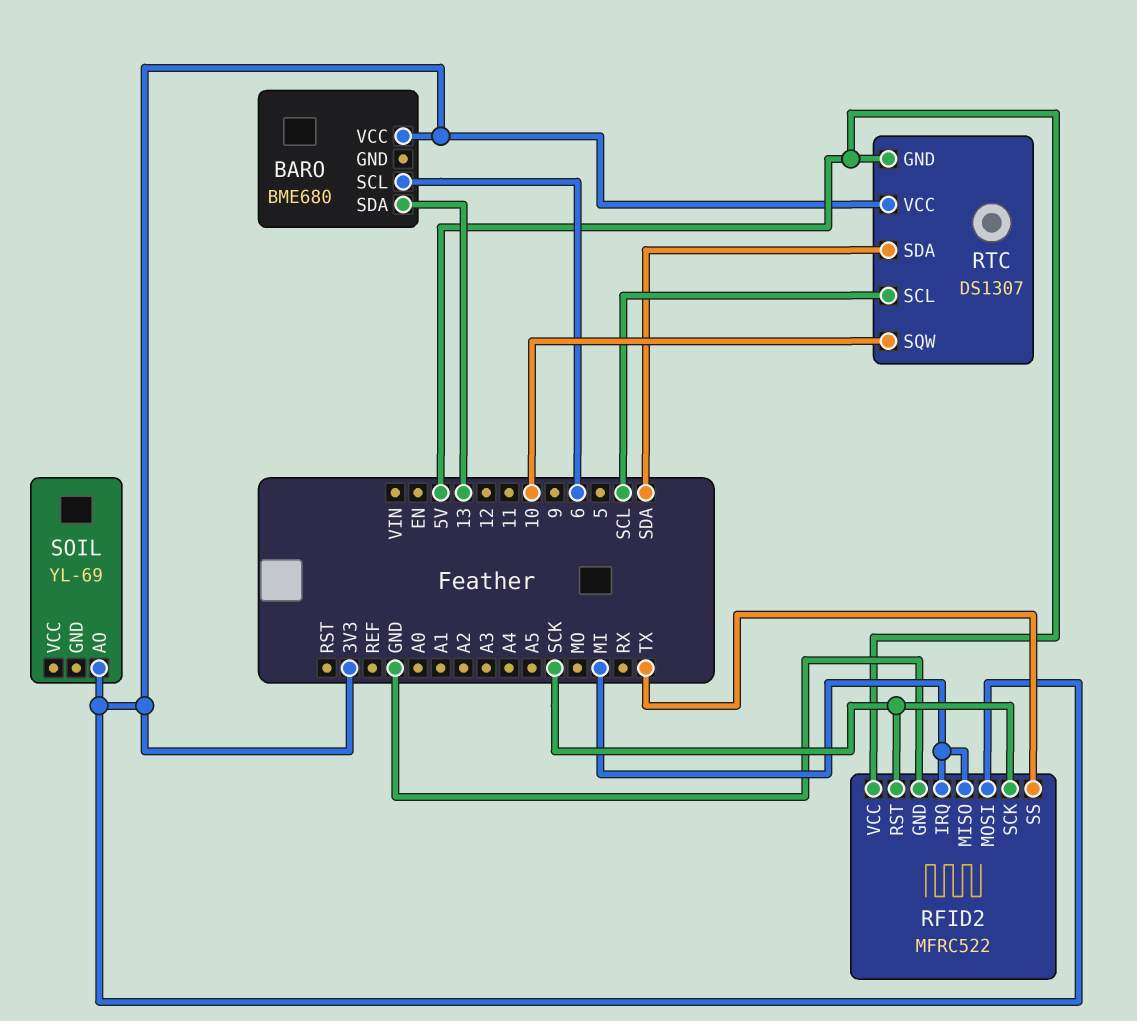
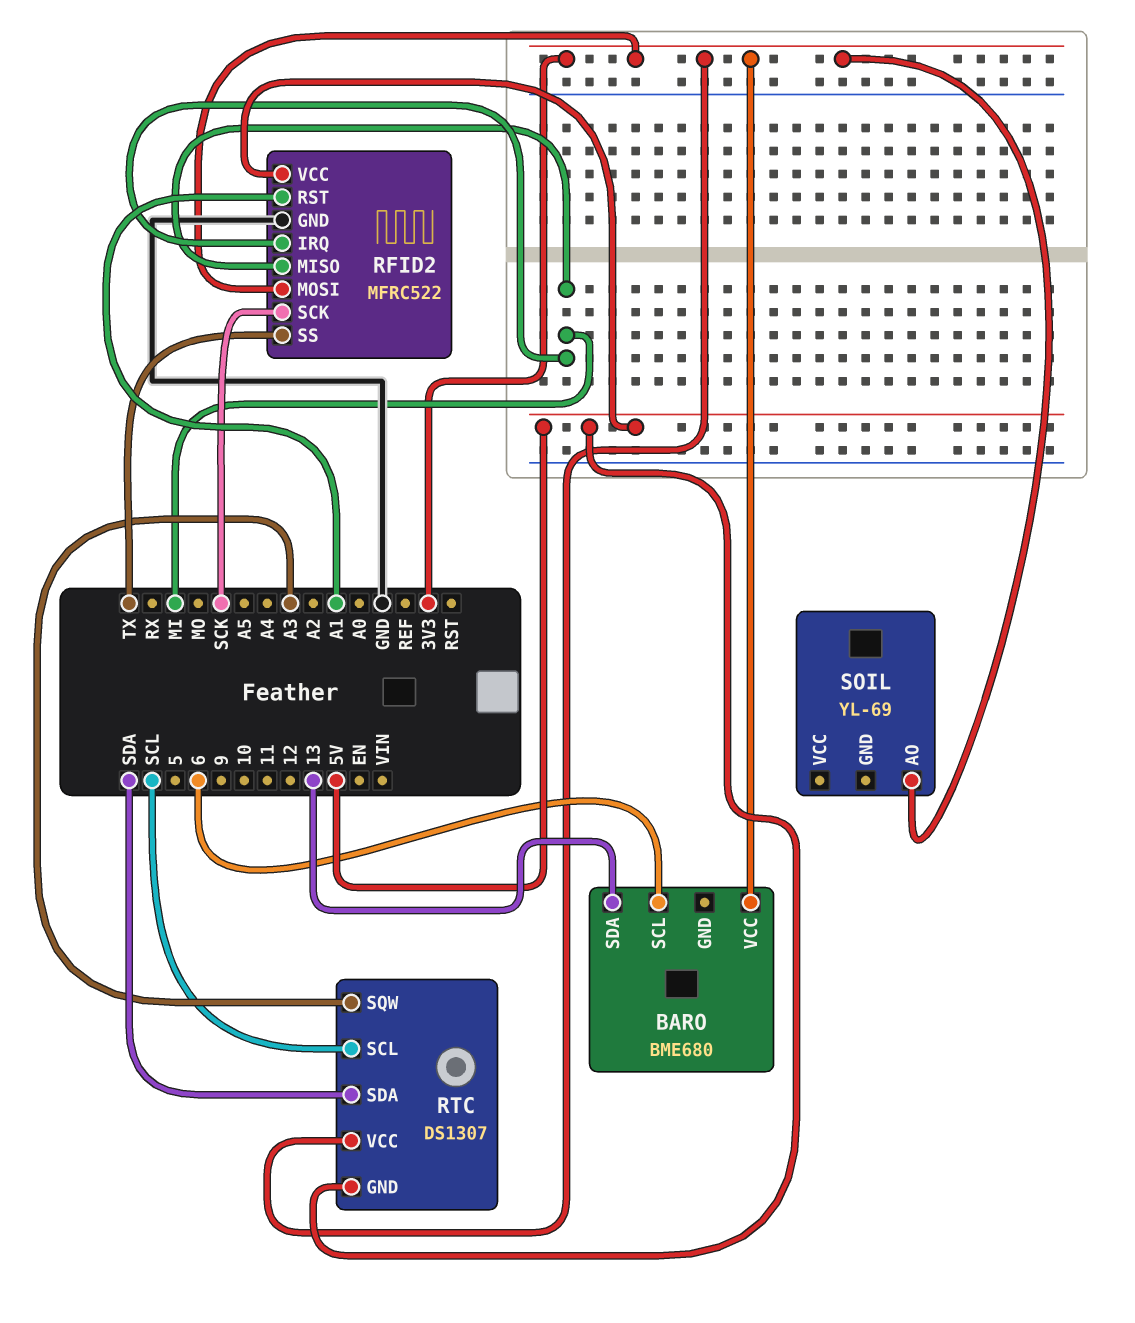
RFID2 pin RST: SCK -> A1
RTC pin SQW: 10 -> A3

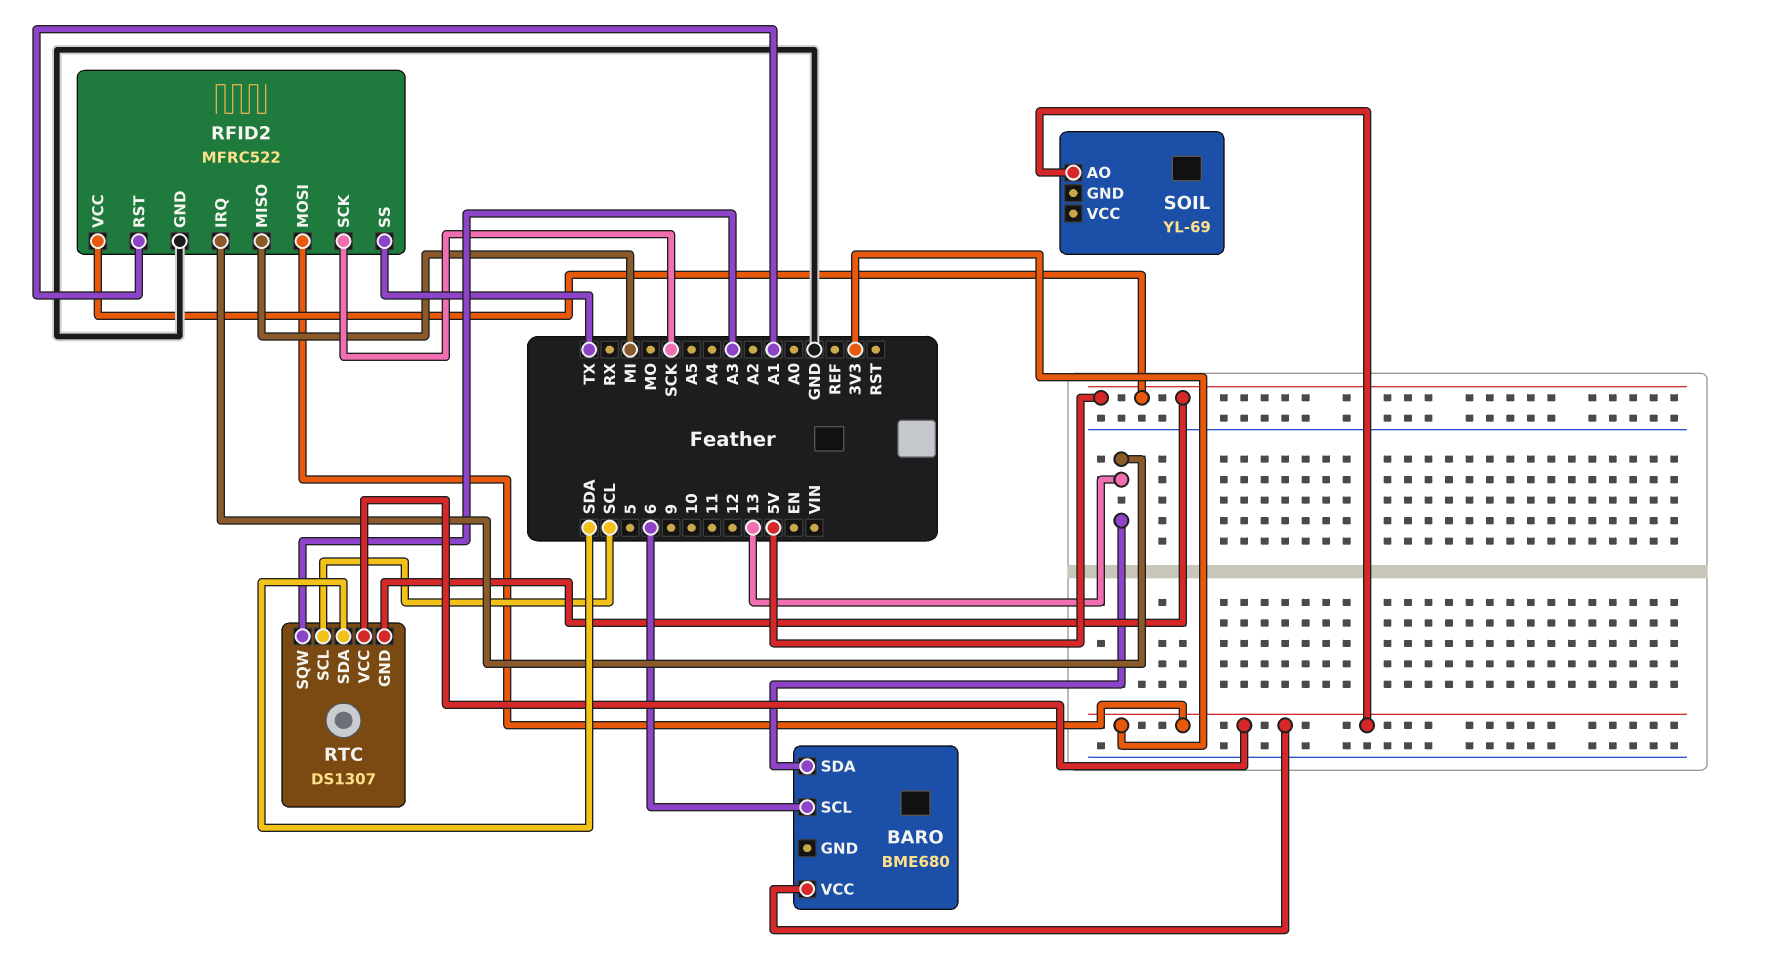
RFID2 pin IRQ: MI -> 13

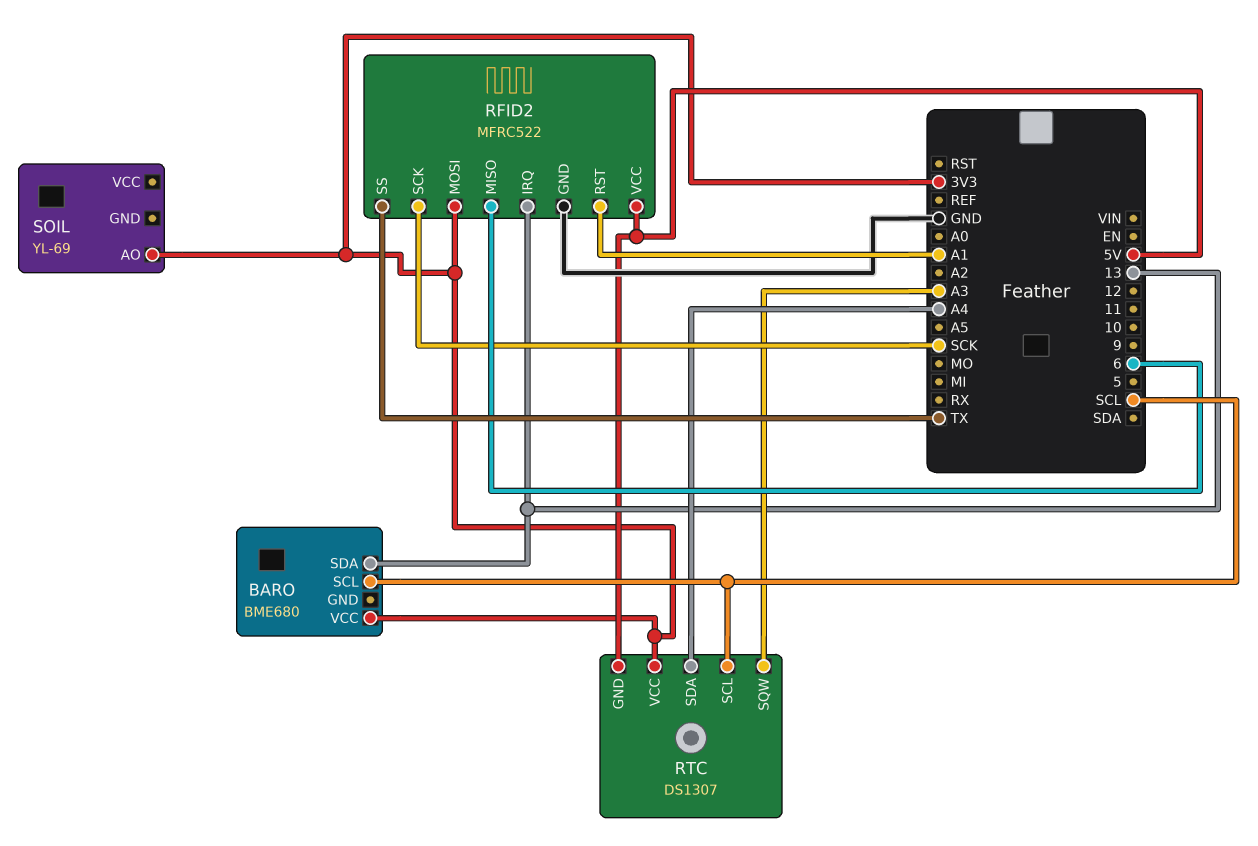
BARO pin SCL: 6 -> SCL
RFID2 pin MISO: MI -> 6
RTC pin SDA: SDA -> A4

